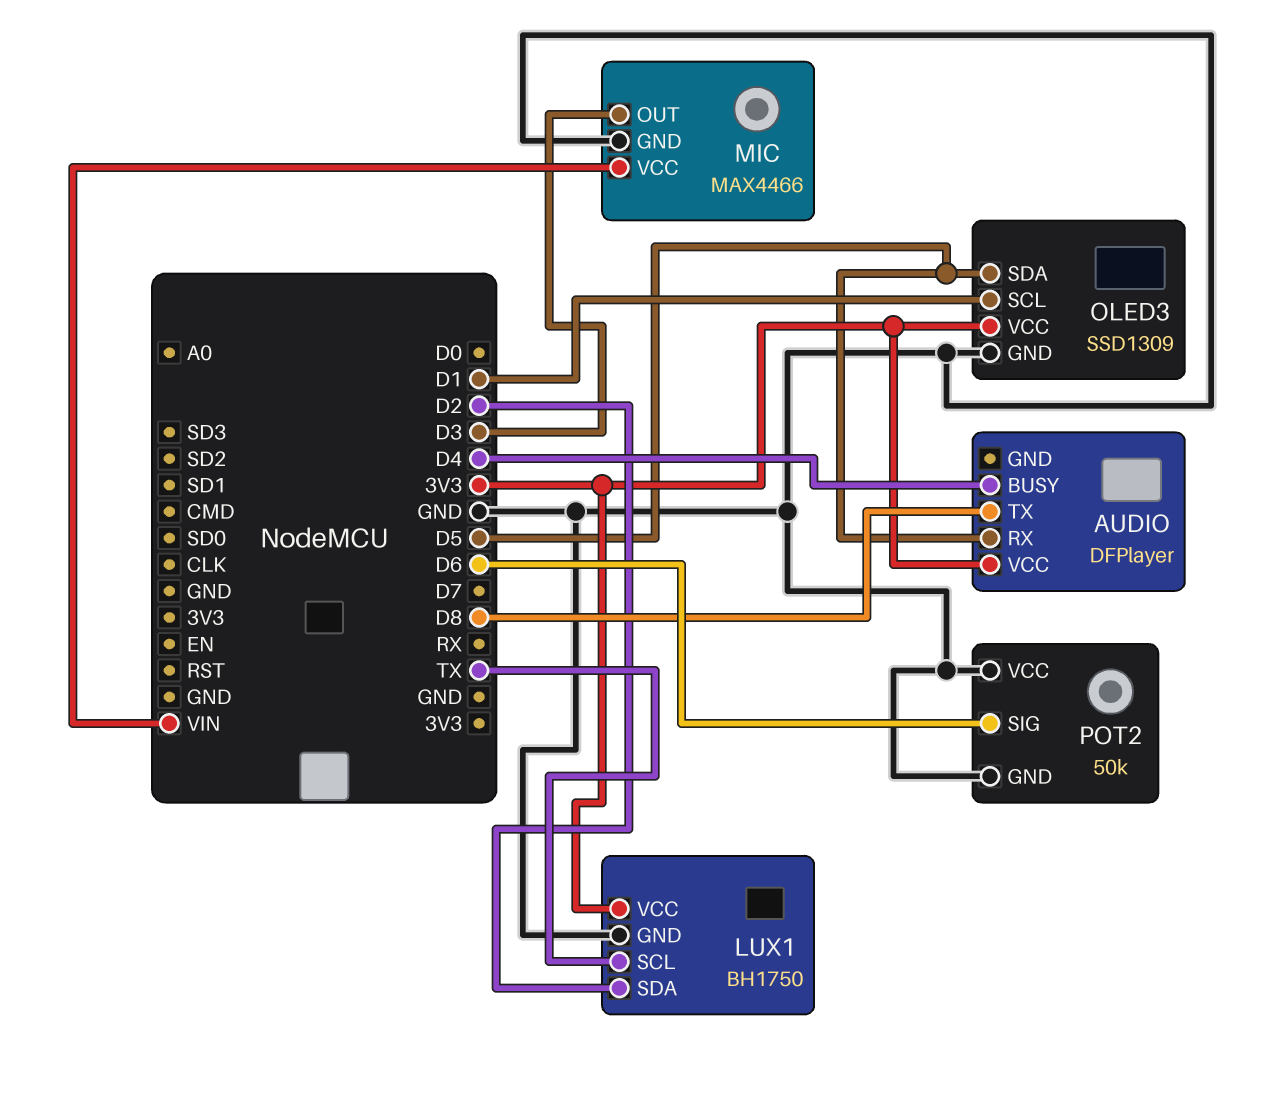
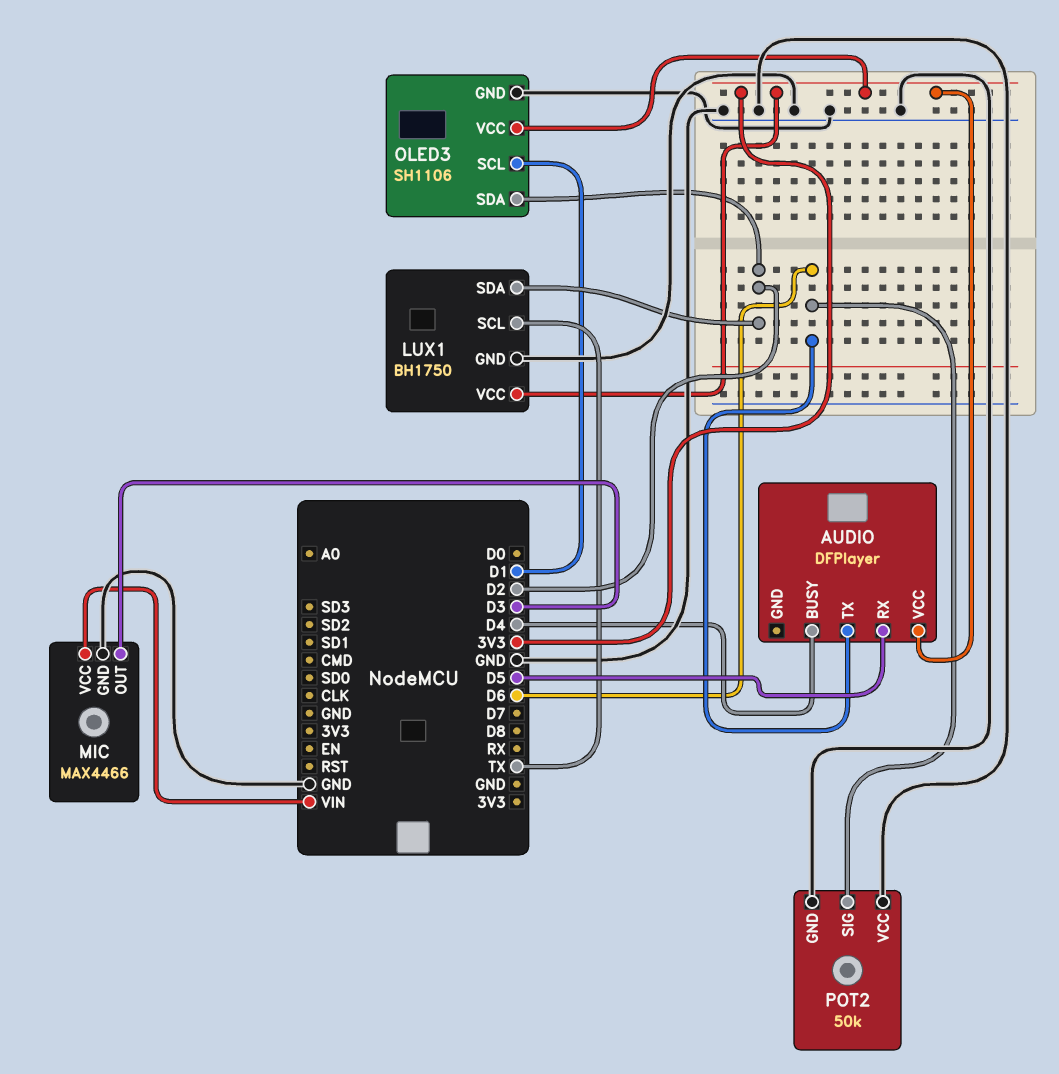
AUDIO pin TX: D8 -> D6
OLED3: SSD1309 -> SH1106
OLED3 pin SDA: D5 -> D2

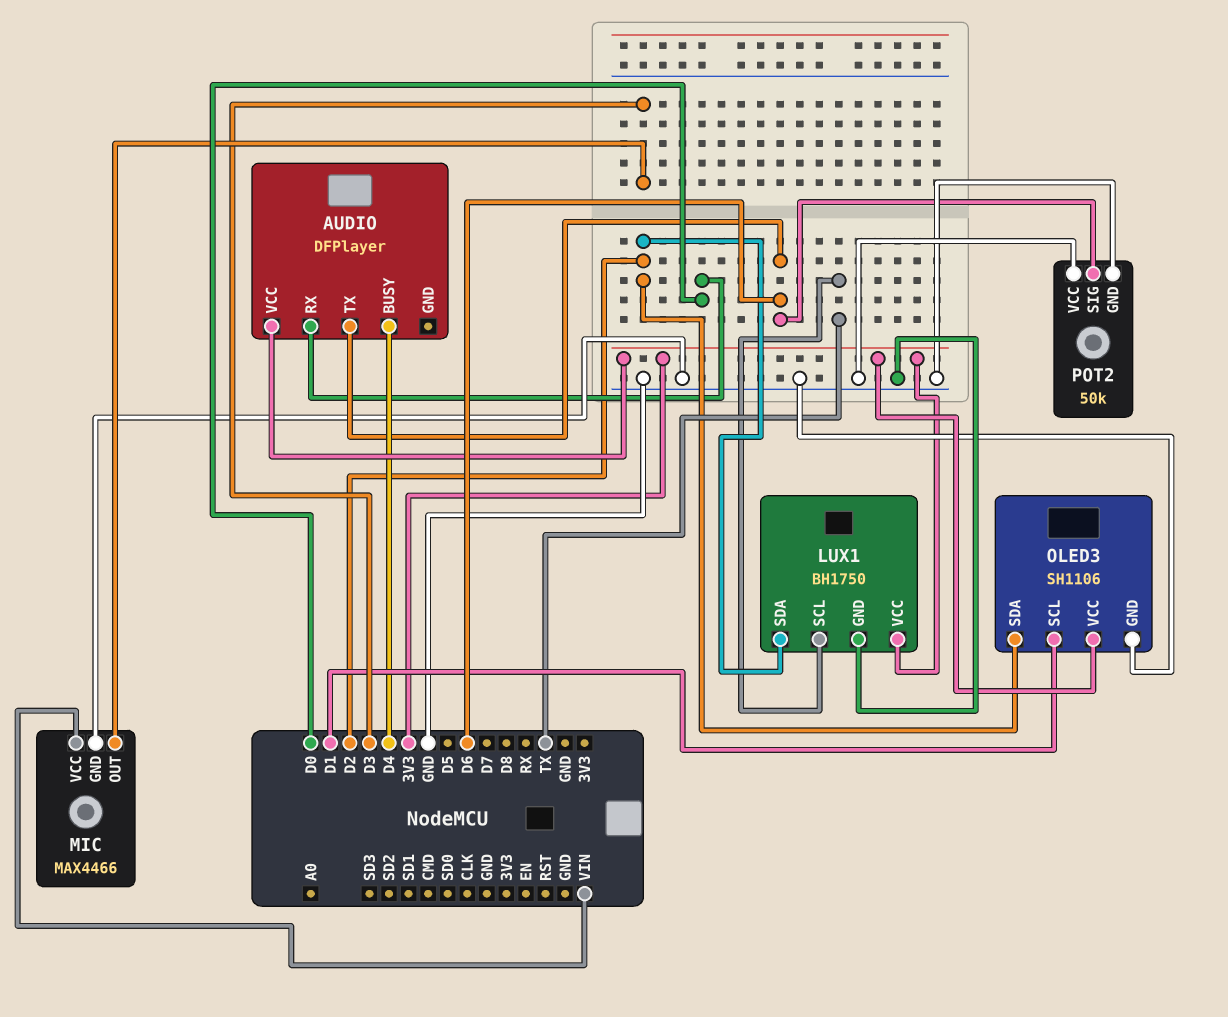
AUDIO pin RX: D5 -> D0

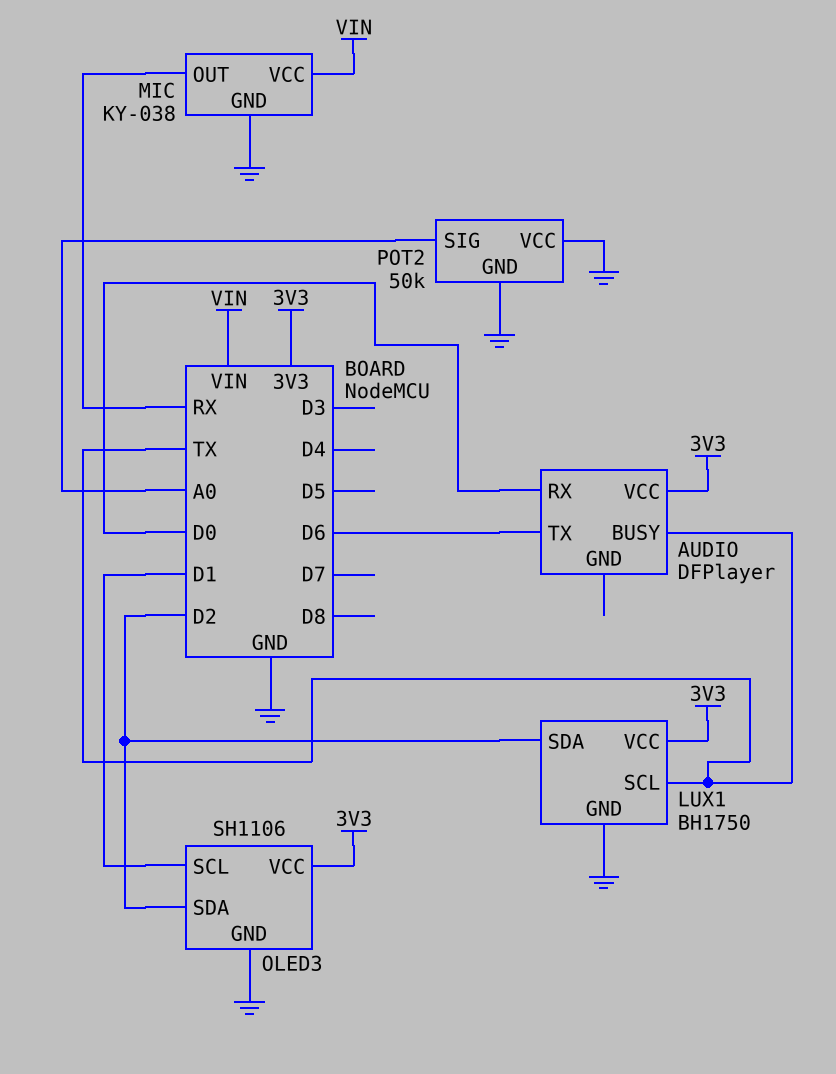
AUDIO pin BUSY: D4 -> TX
MIC: MAX4466 -> KY-038
MIC pin OUT: D3 -> RX
POT2 pin SIG: D6 -> A0

